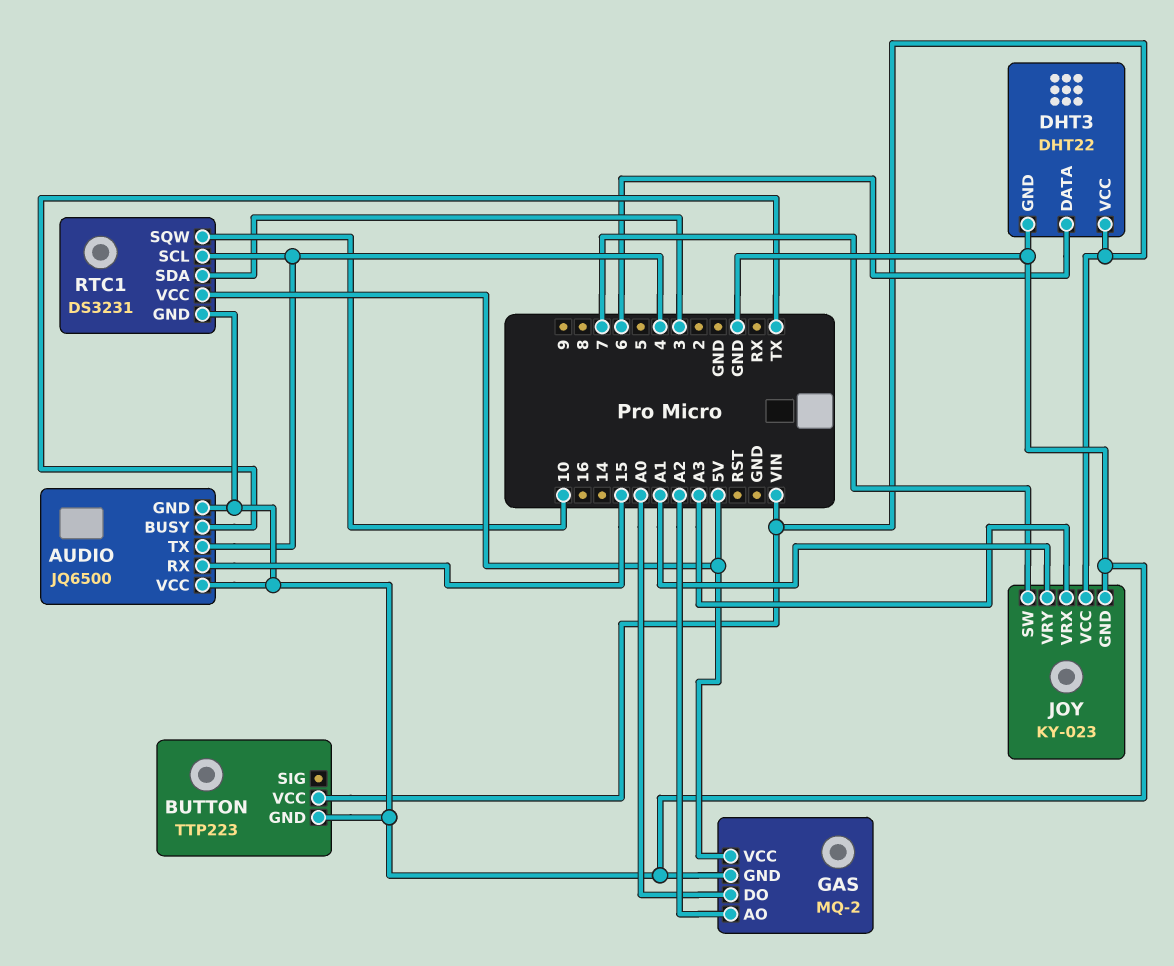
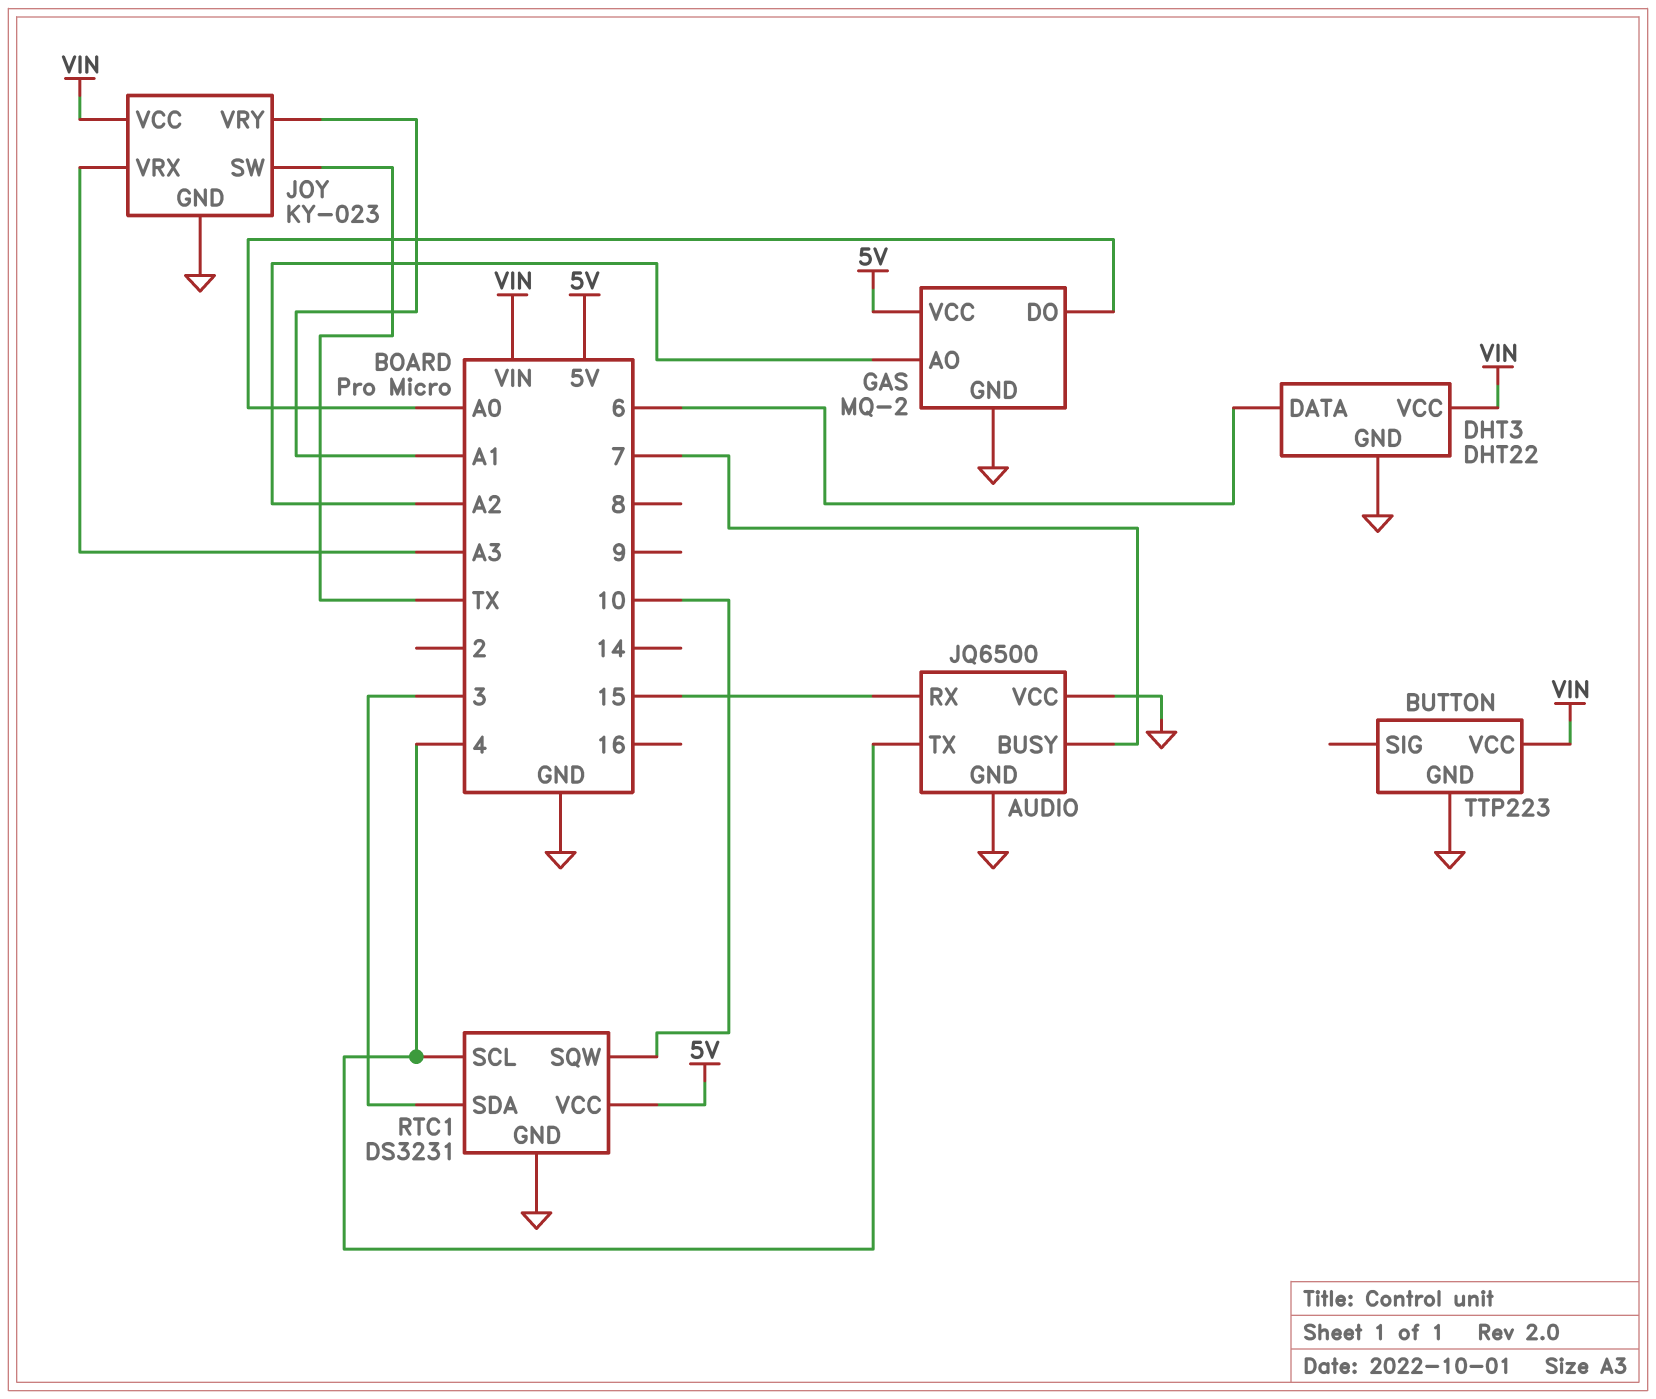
AUDIO pin BUSY: TX -> 7
JOY pin SW: 7 -> TX

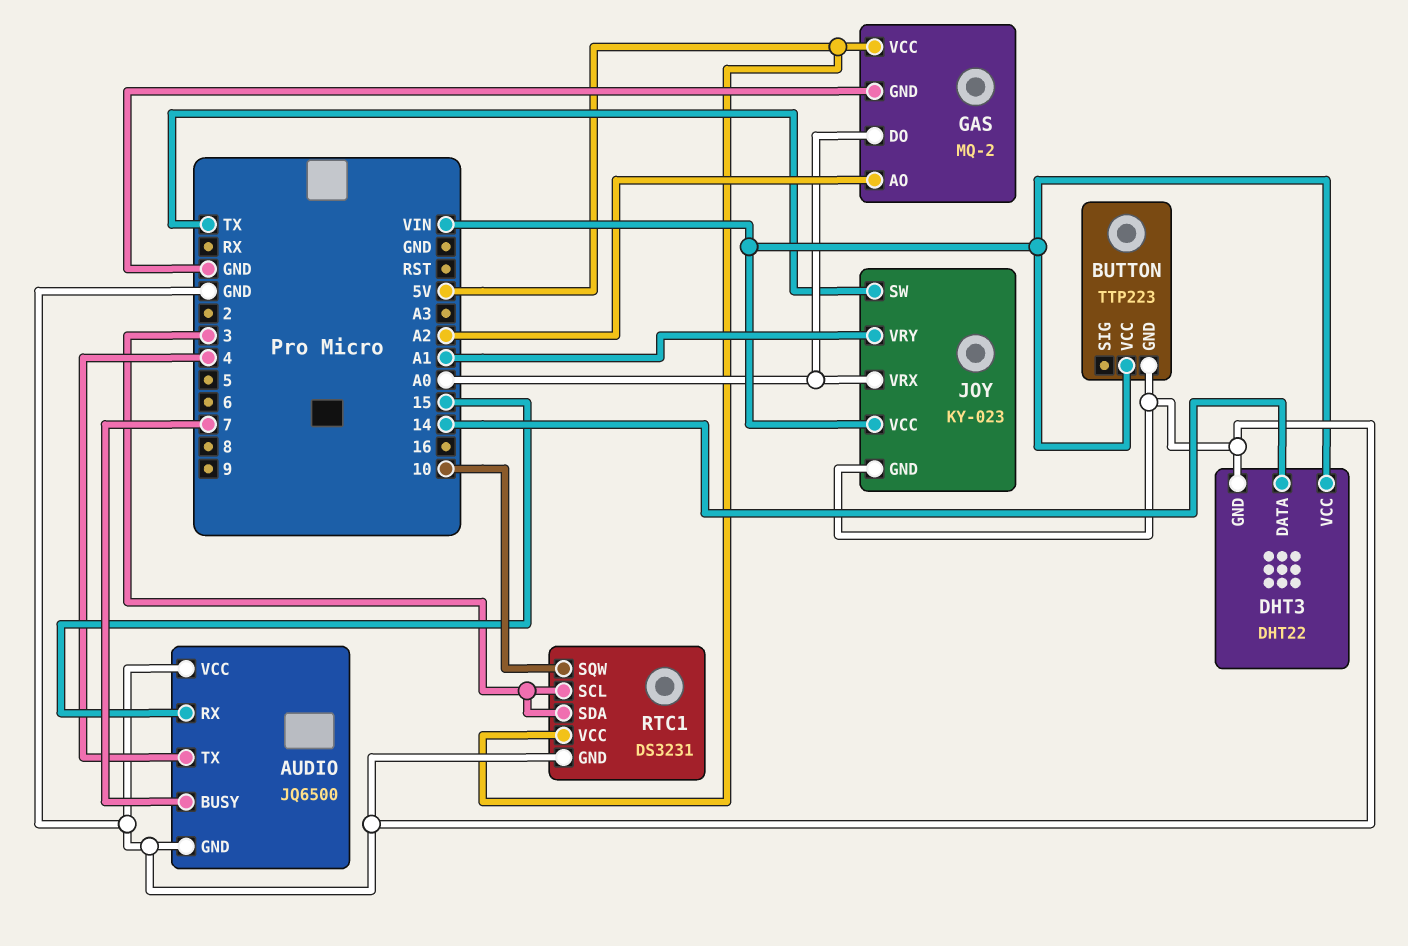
DHT3 pin DATA: 6 -> 14
JOY pin VRX: A3 -> A0
RTC1 pin SCL: 4 -> 3

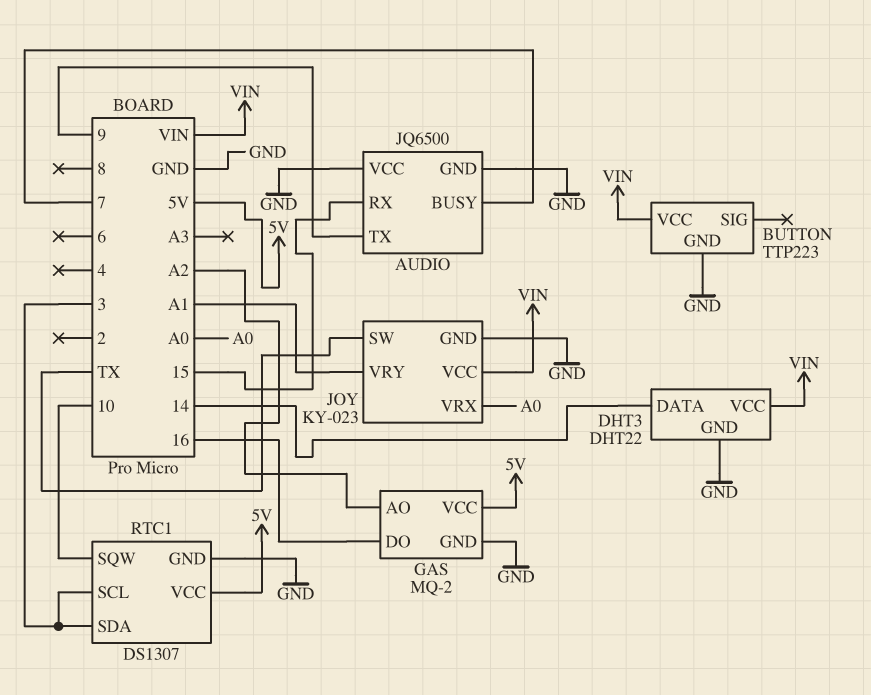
AUDIO pin TX: 4 -> 9
GAS pin DO: A0 -> 16
RTC1: DS3231 -> DS1307

